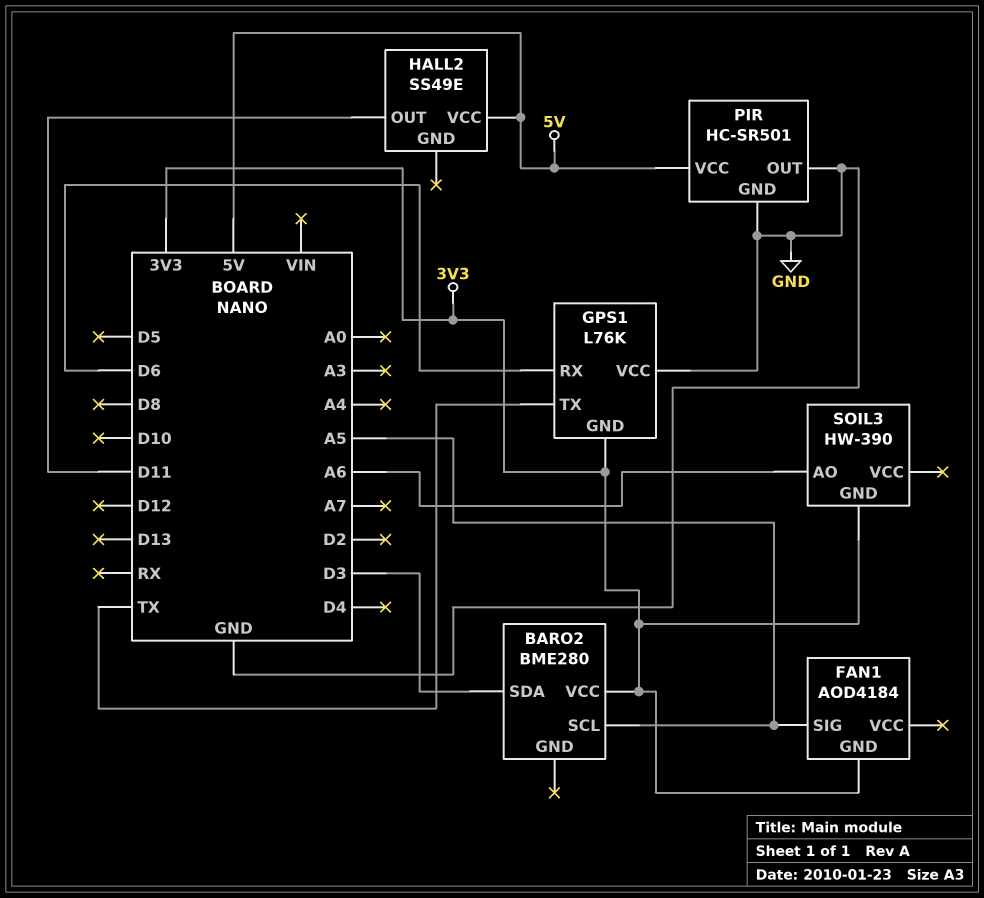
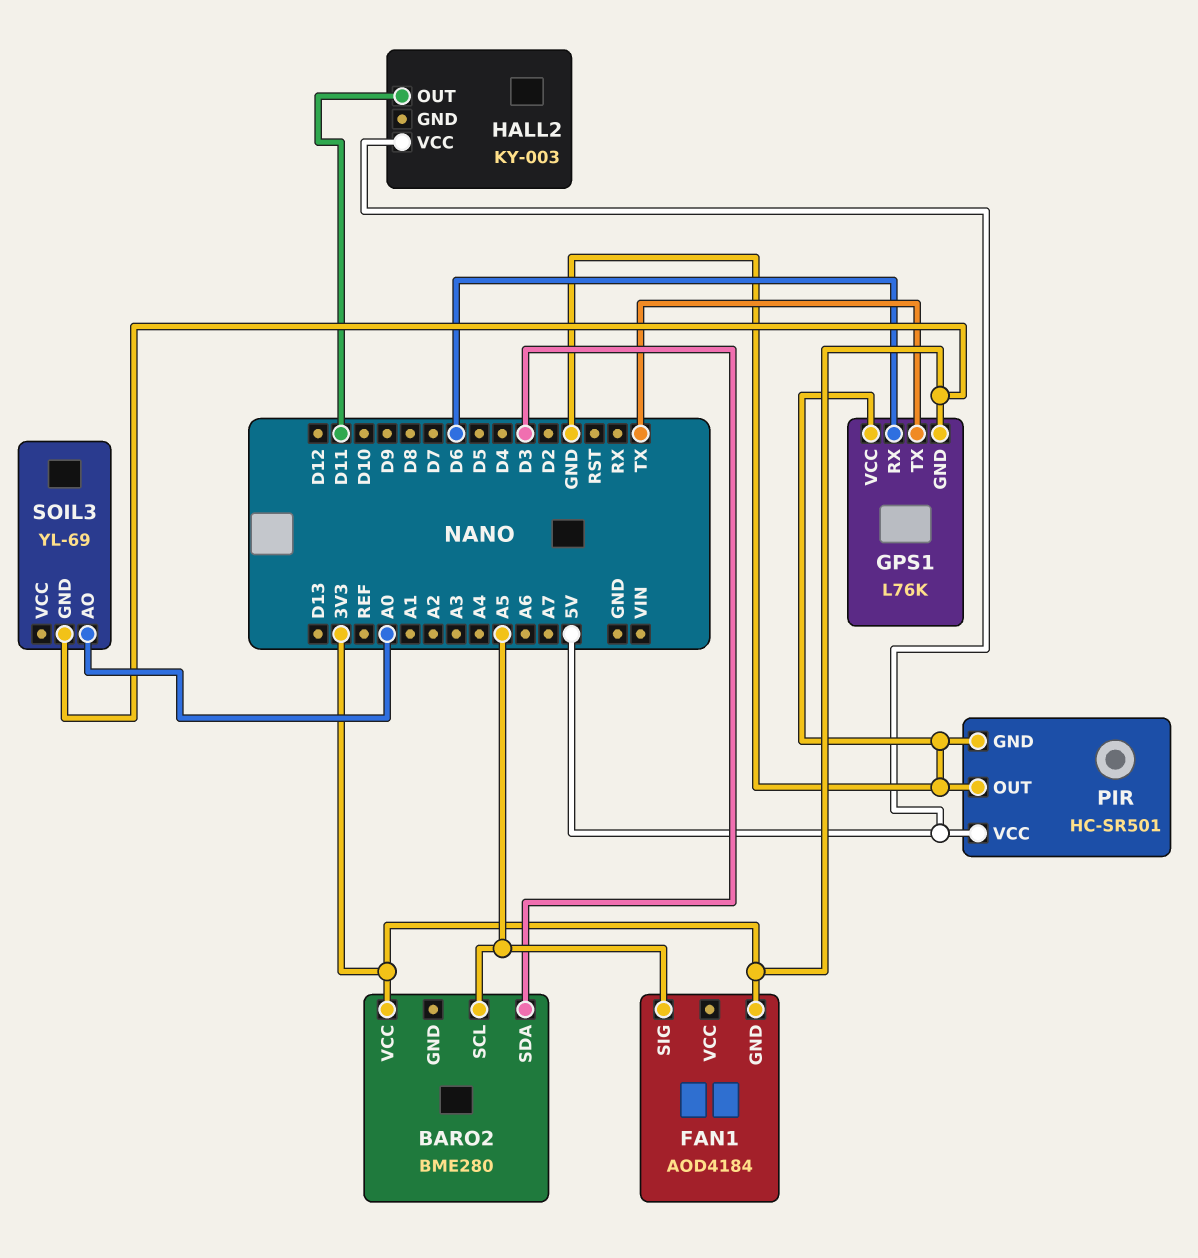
HALL2: SS49E -> KY-003
SOIL3: HW-390 -> YL-69
SOIL3 pin AO: A6 -> A0

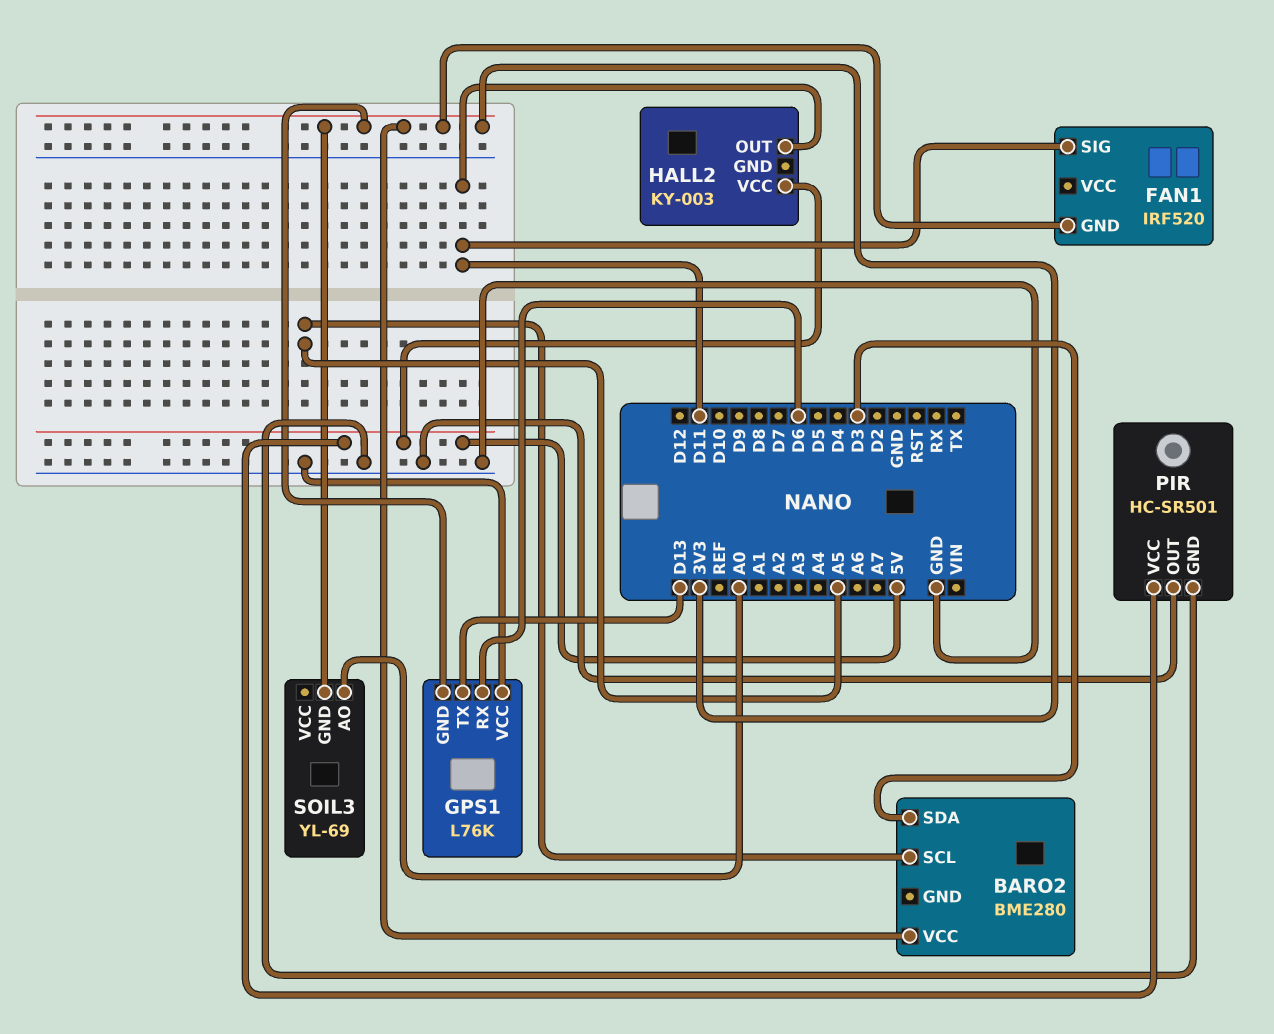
FAN1: AOD4184 -> IRF520
FAN1 pin SIG: A5 -> D11
GPS1 pin TX: TX -> D13

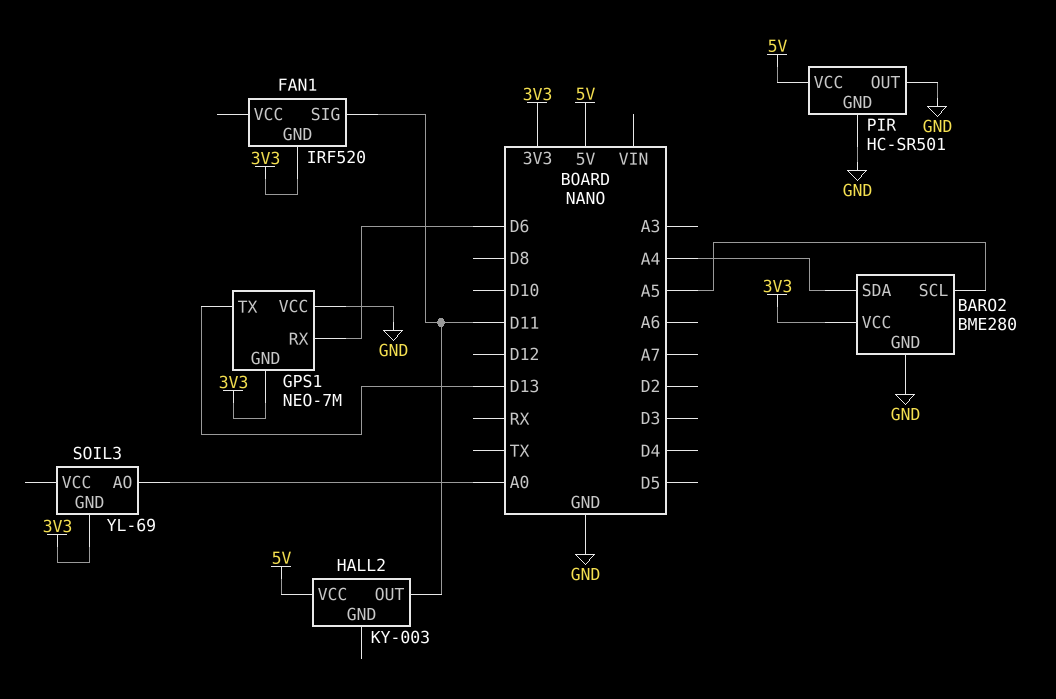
BARO2 pin GND: none -> GND
BARO2 pin SDA: D3 -> A4
GPS1: L76K -> NEO-7M

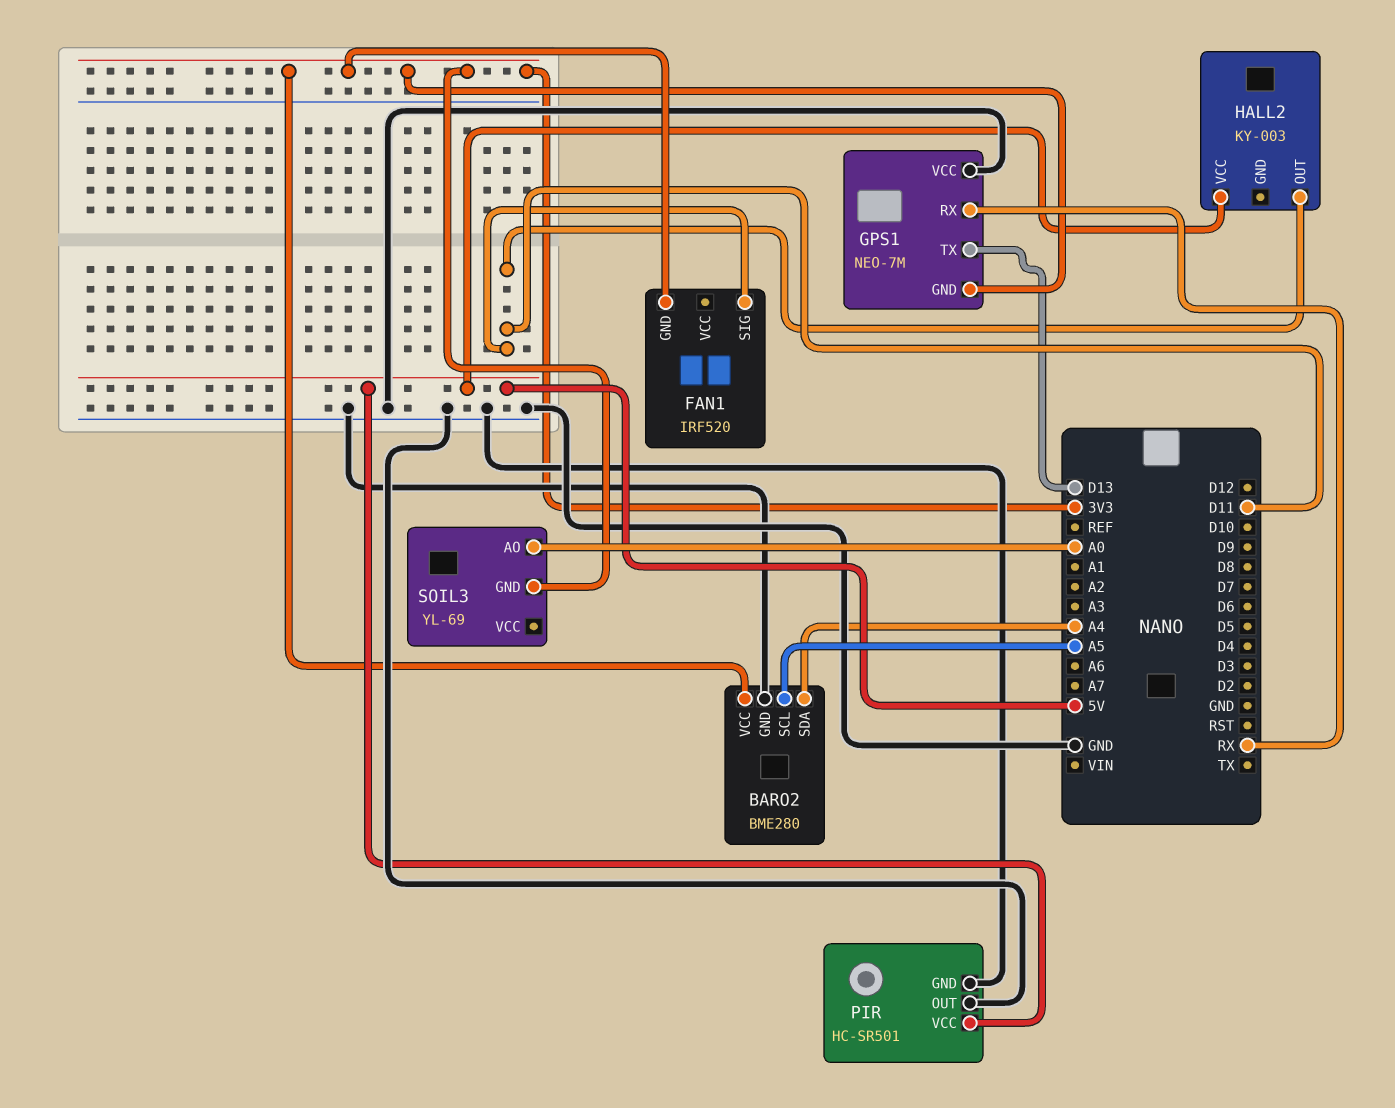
GPS1 pin RX: D6 -> RX

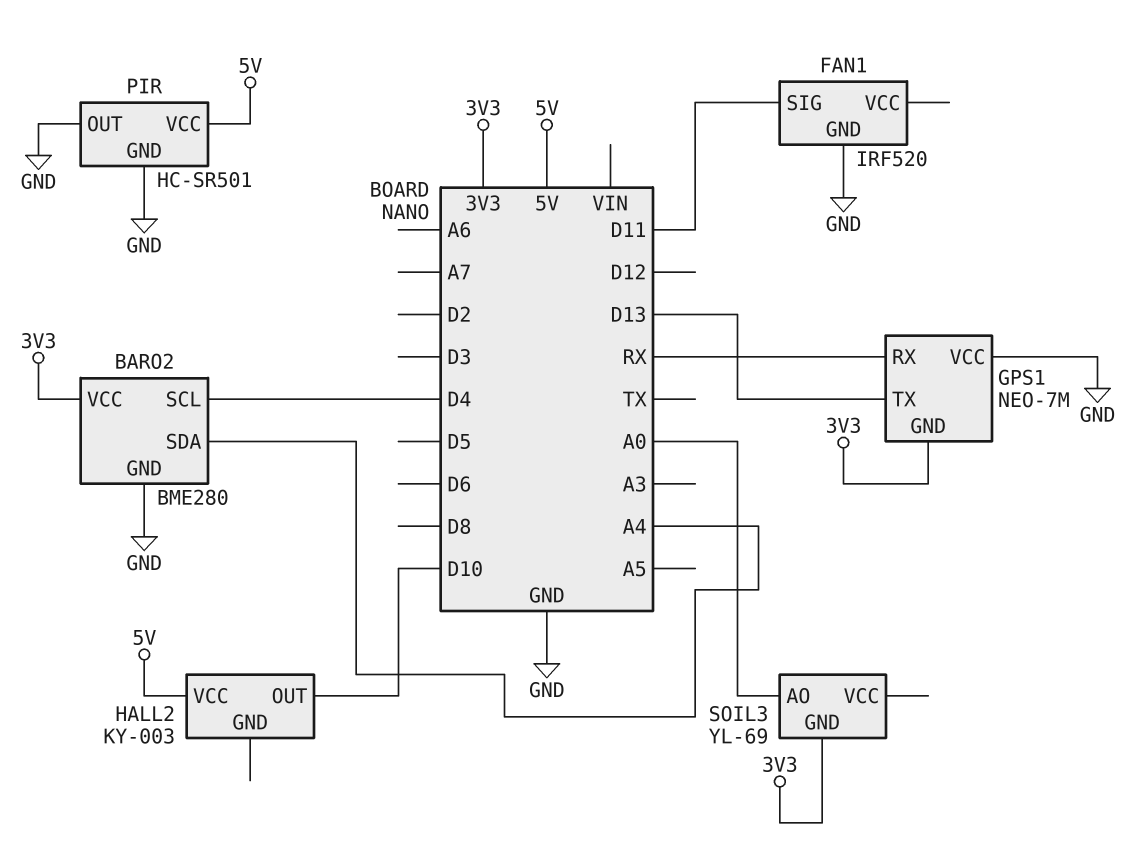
BARO2 pin SCL: A5 -> D4
FAN1 pin GND: 3V3 -> GND
HALL2 pin OUT: D11 -> D10

